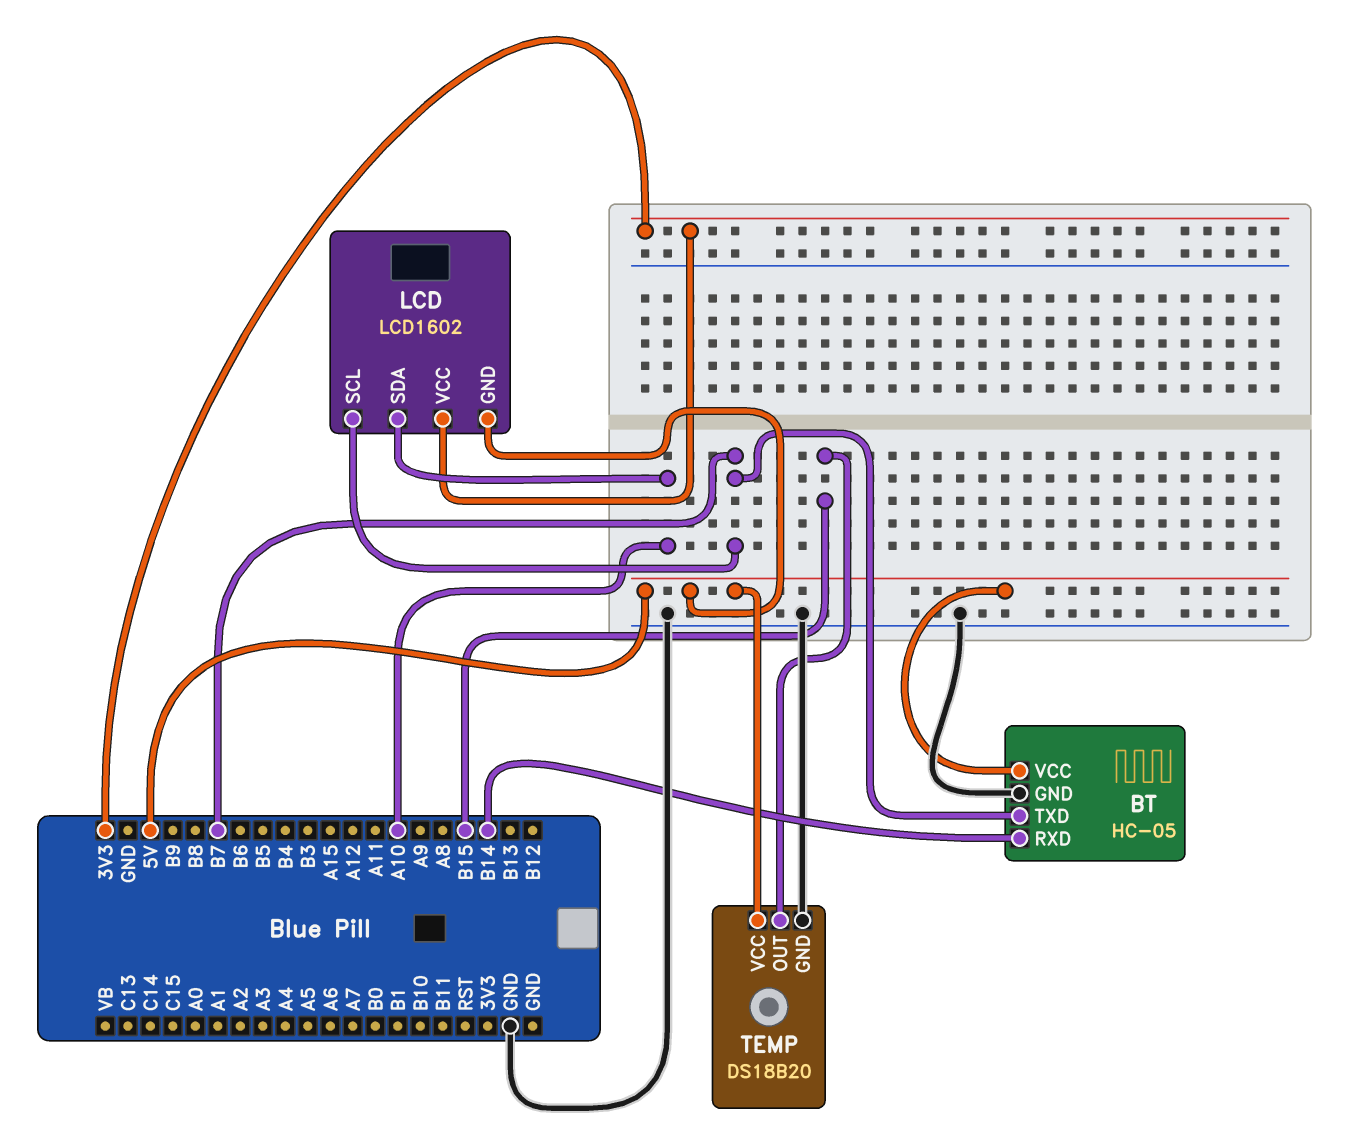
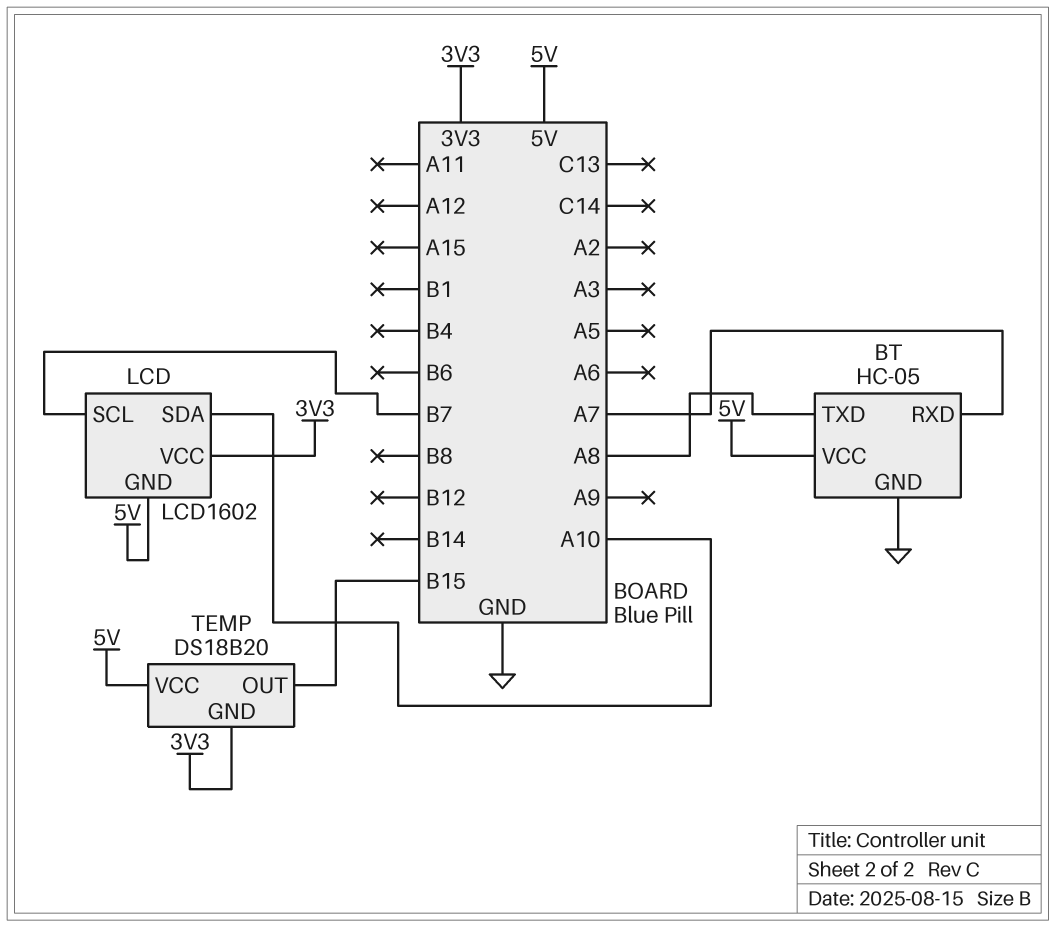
BT pin RXD: B14 -> A7
BT pin TXD: B7 -> A8
TEMP pin GND: GND -> 3V3

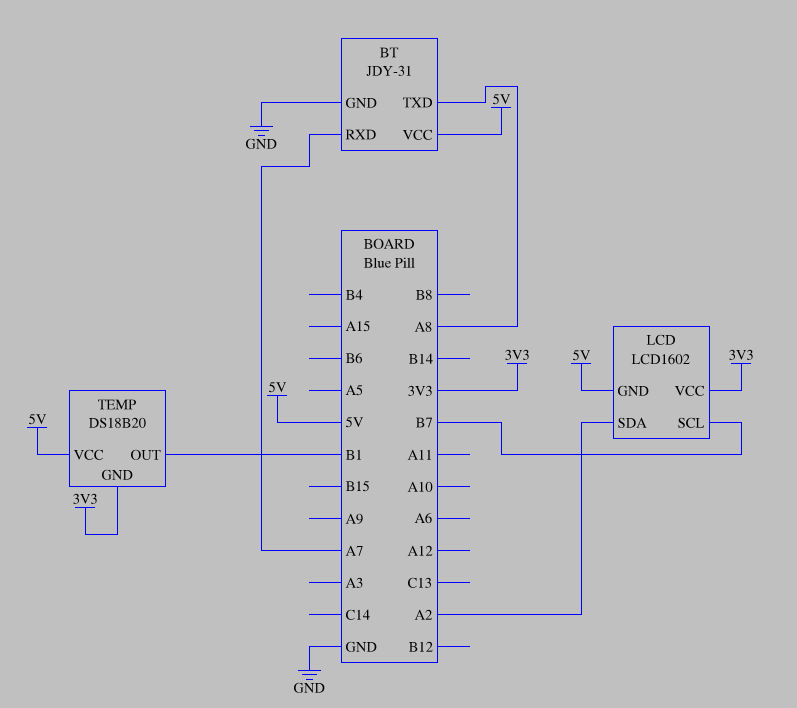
BT: HC-05 -> JDY-31
LCD pin SDA: A10 -> A2
TEMP pin OUT: B15 -> B1

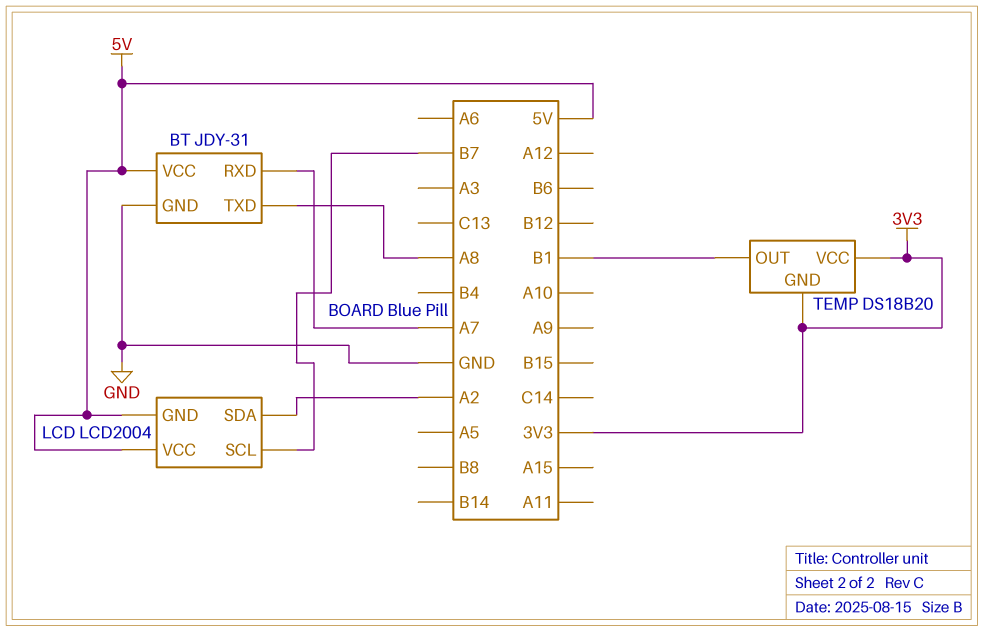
LCD: LCD1602 -> LCD2004
LCD pin VCC: 3V3 -> 5V
TEMP pin VCC: 5V -> 3V3

